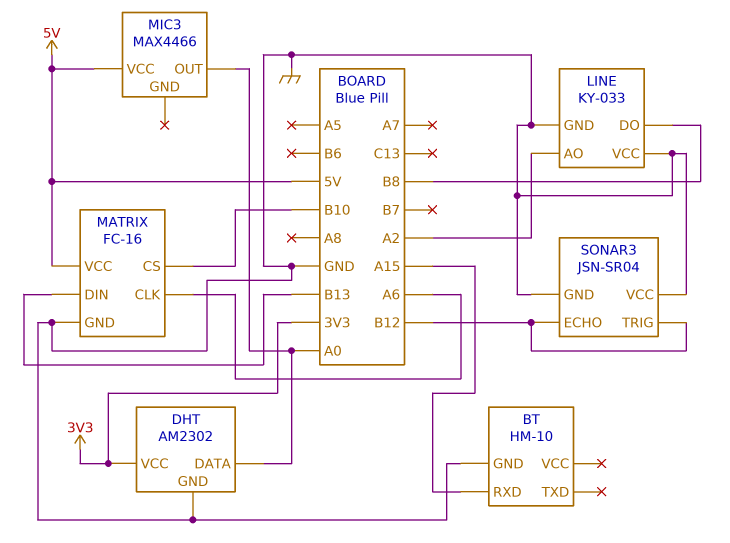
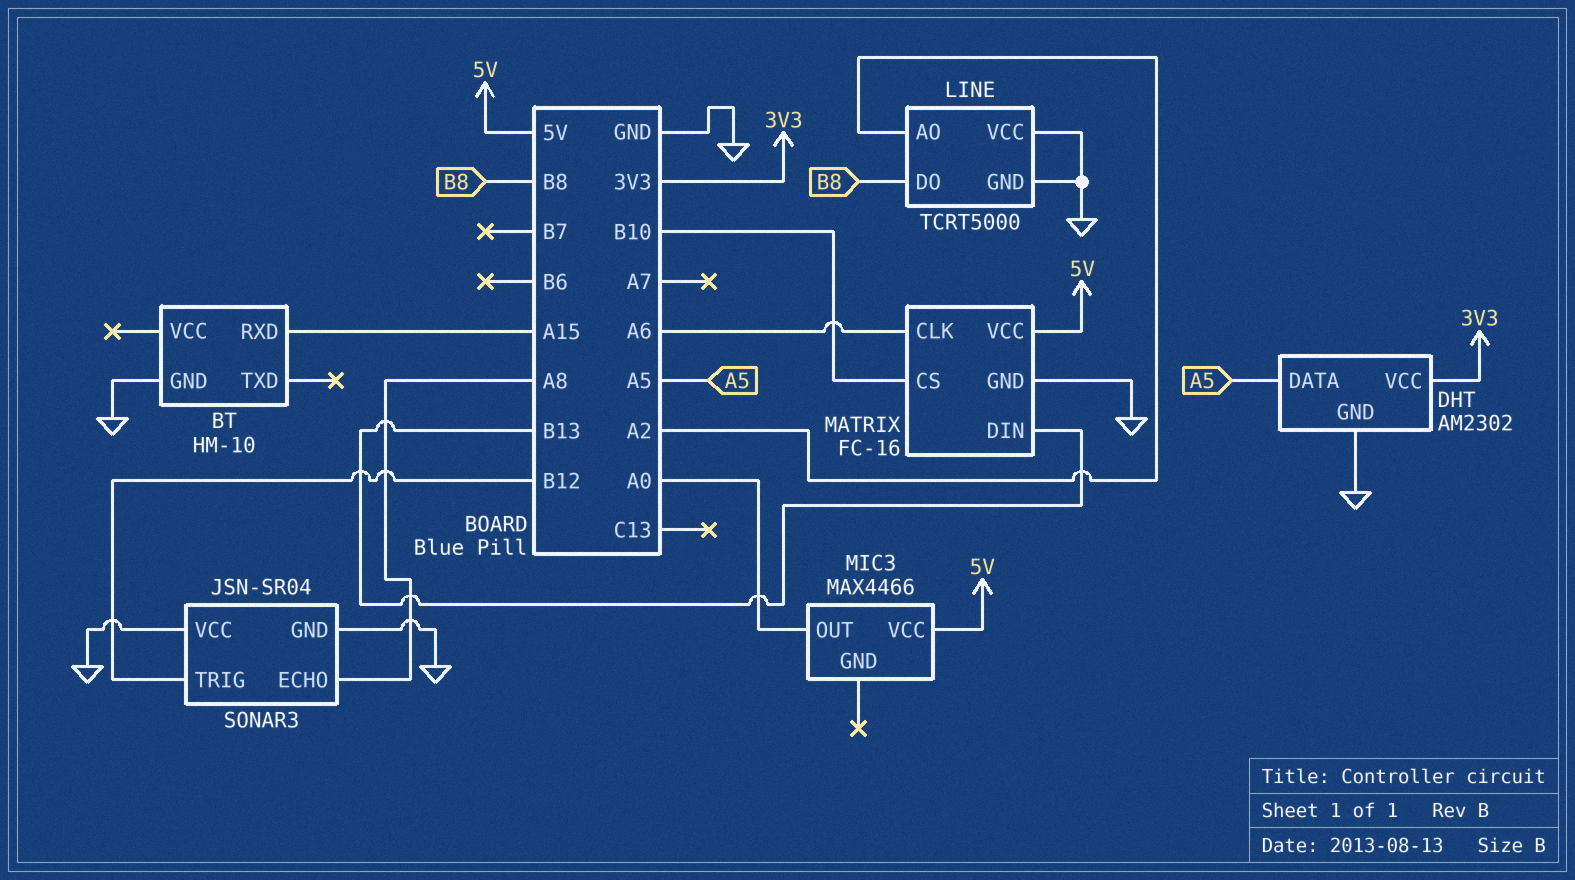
DHT pin DATA: A0 -> A5
LINE: KY-033 -> TCRT5000
SONAR3 pin ECHO: B12 -> A8

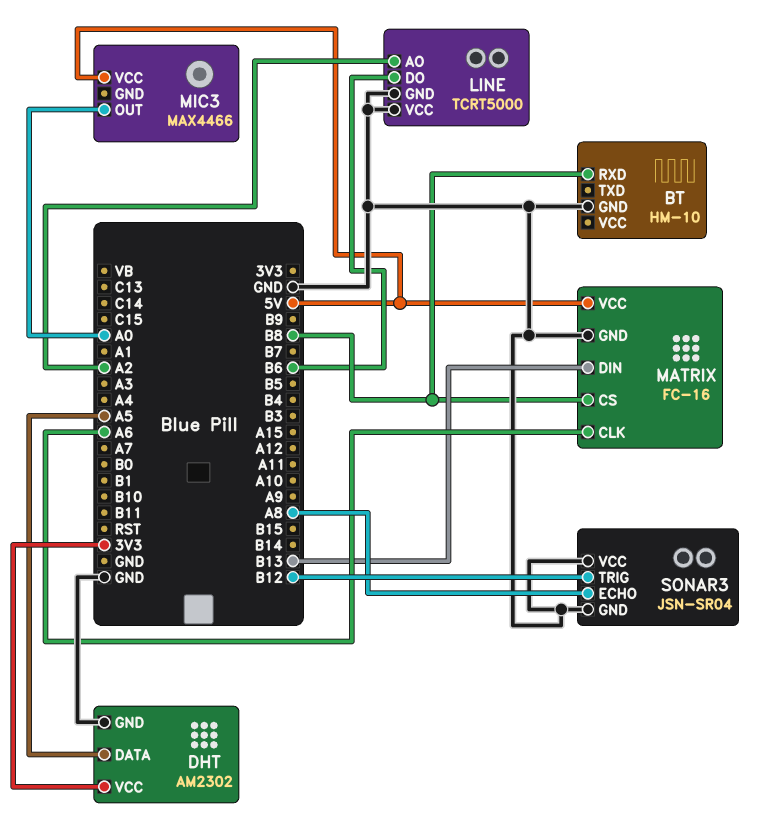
BT pin RXD: A15 -> B8
LINE pin DO: B8 -> B6
MATRIX pin CS: B10 -> B8

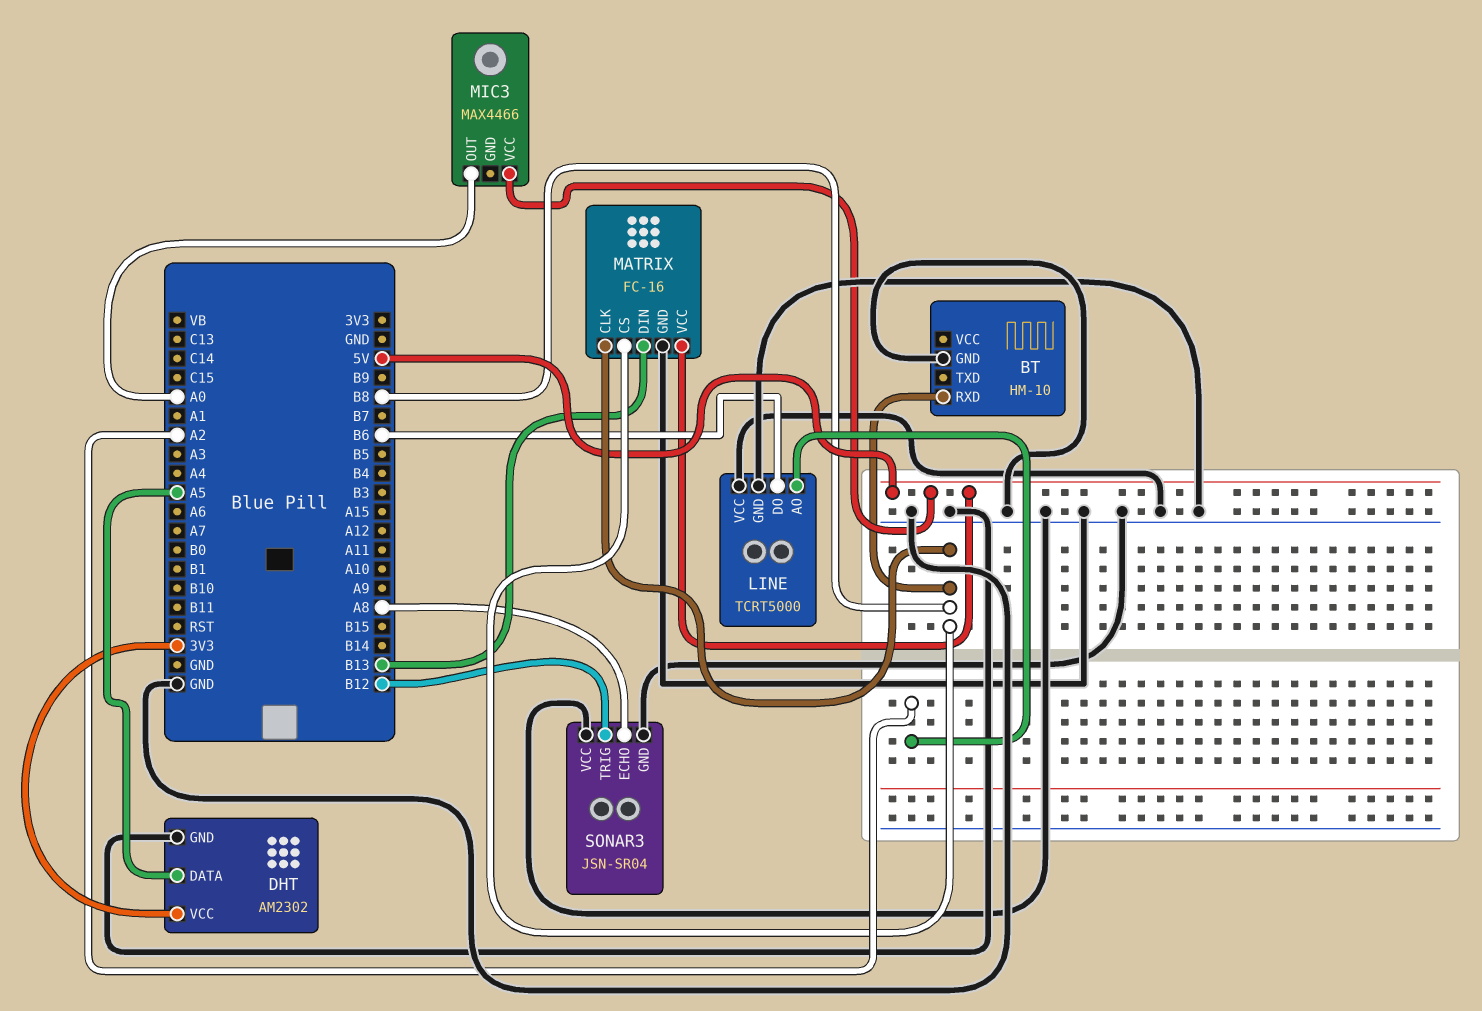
MATRIX pin CLK: A6 -> B8

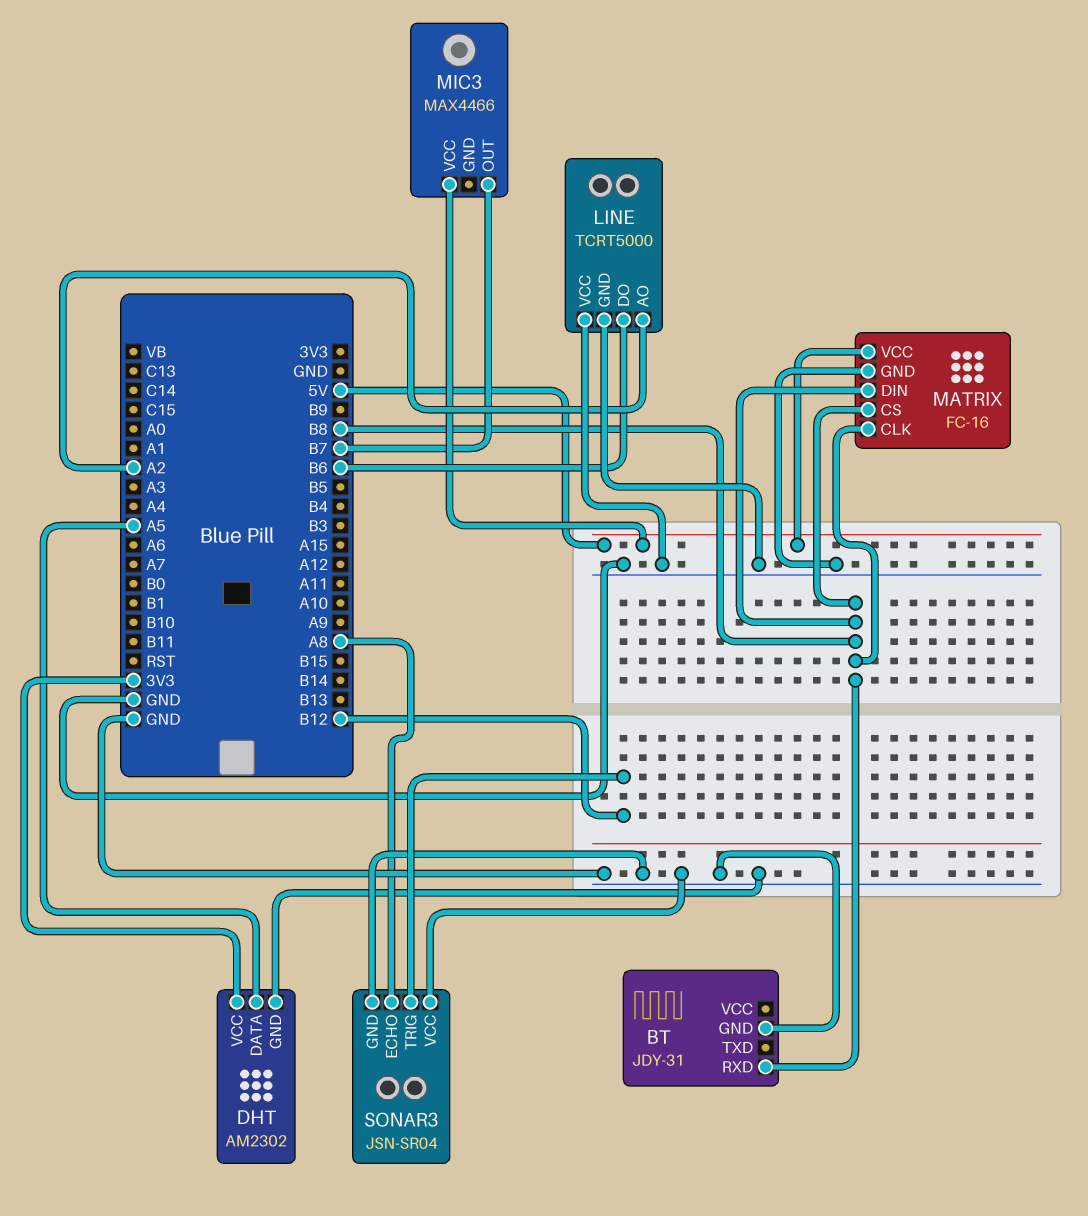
BT: HM-10 -> JDY-31
MATRIX pin DIN: B13 -> B8
MIC3 pin OUT: A0 -> B7

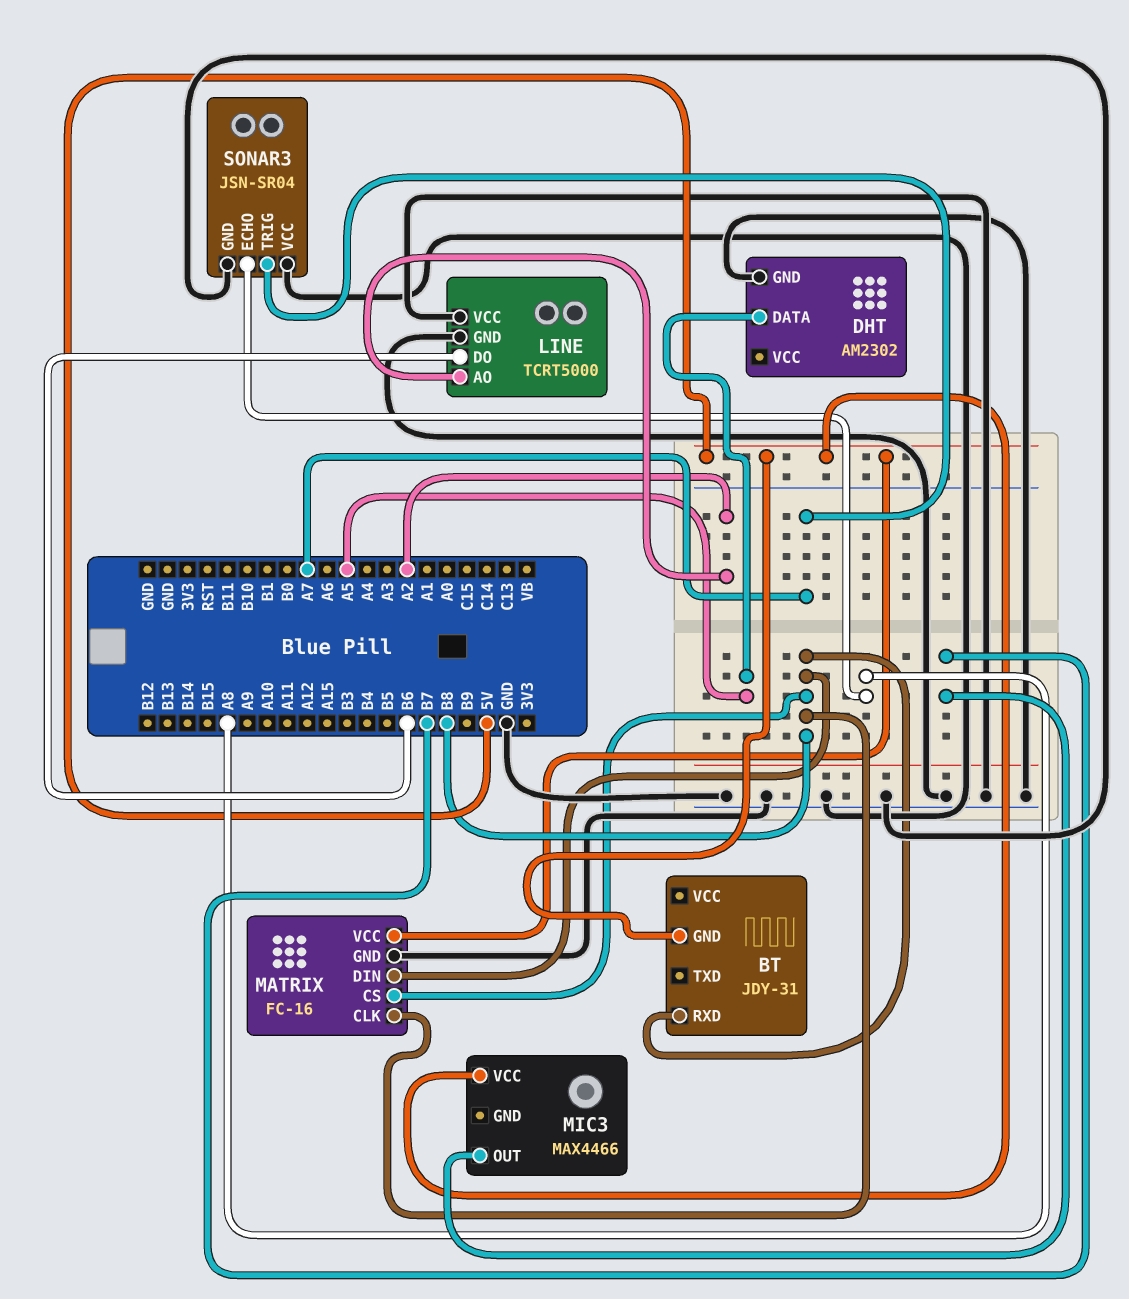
BT pin GND: GND -> 5V
DHT pin VCC: 3V3 -> none
SONAR3 pin TRIG: B12 -> A7

